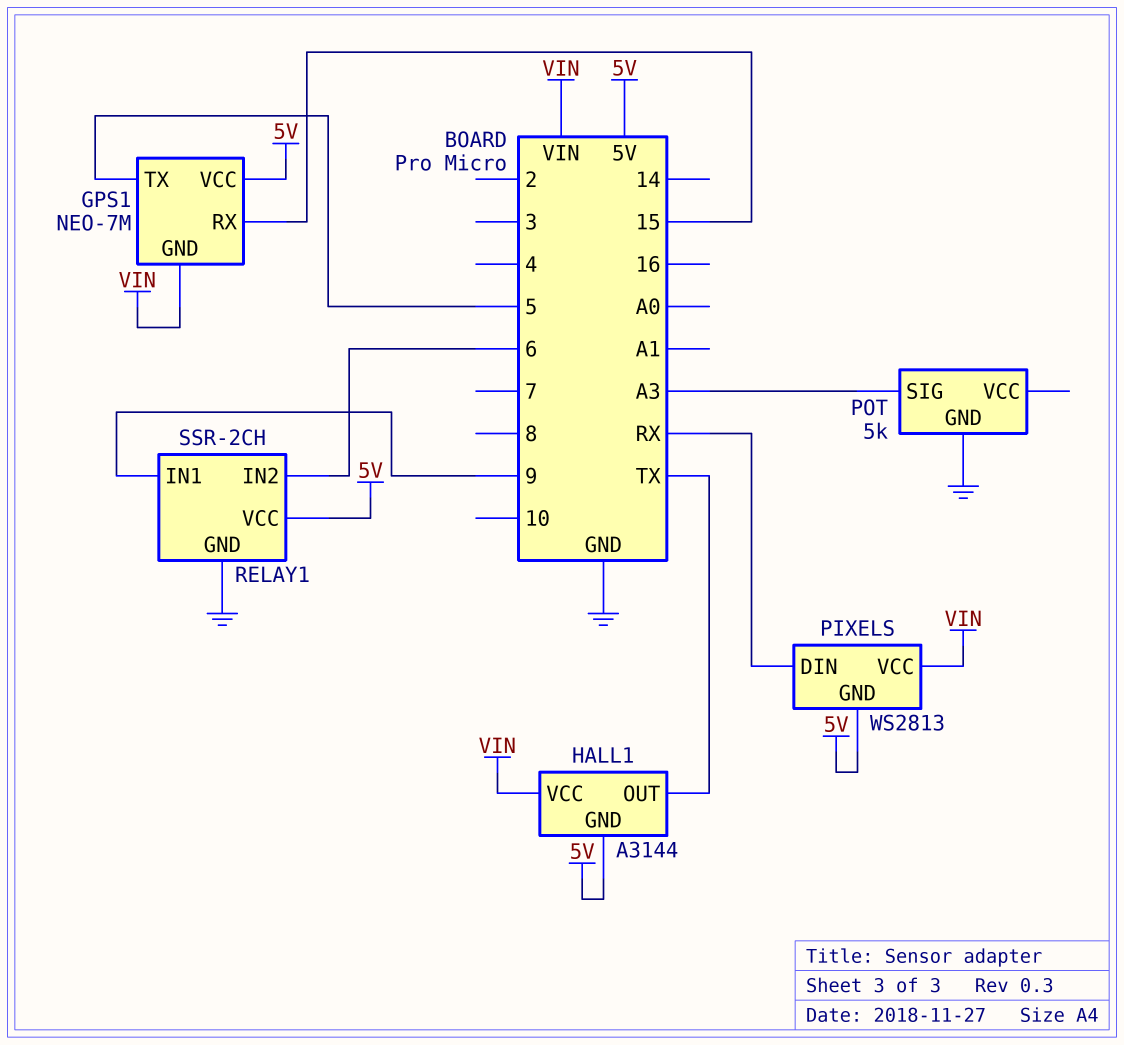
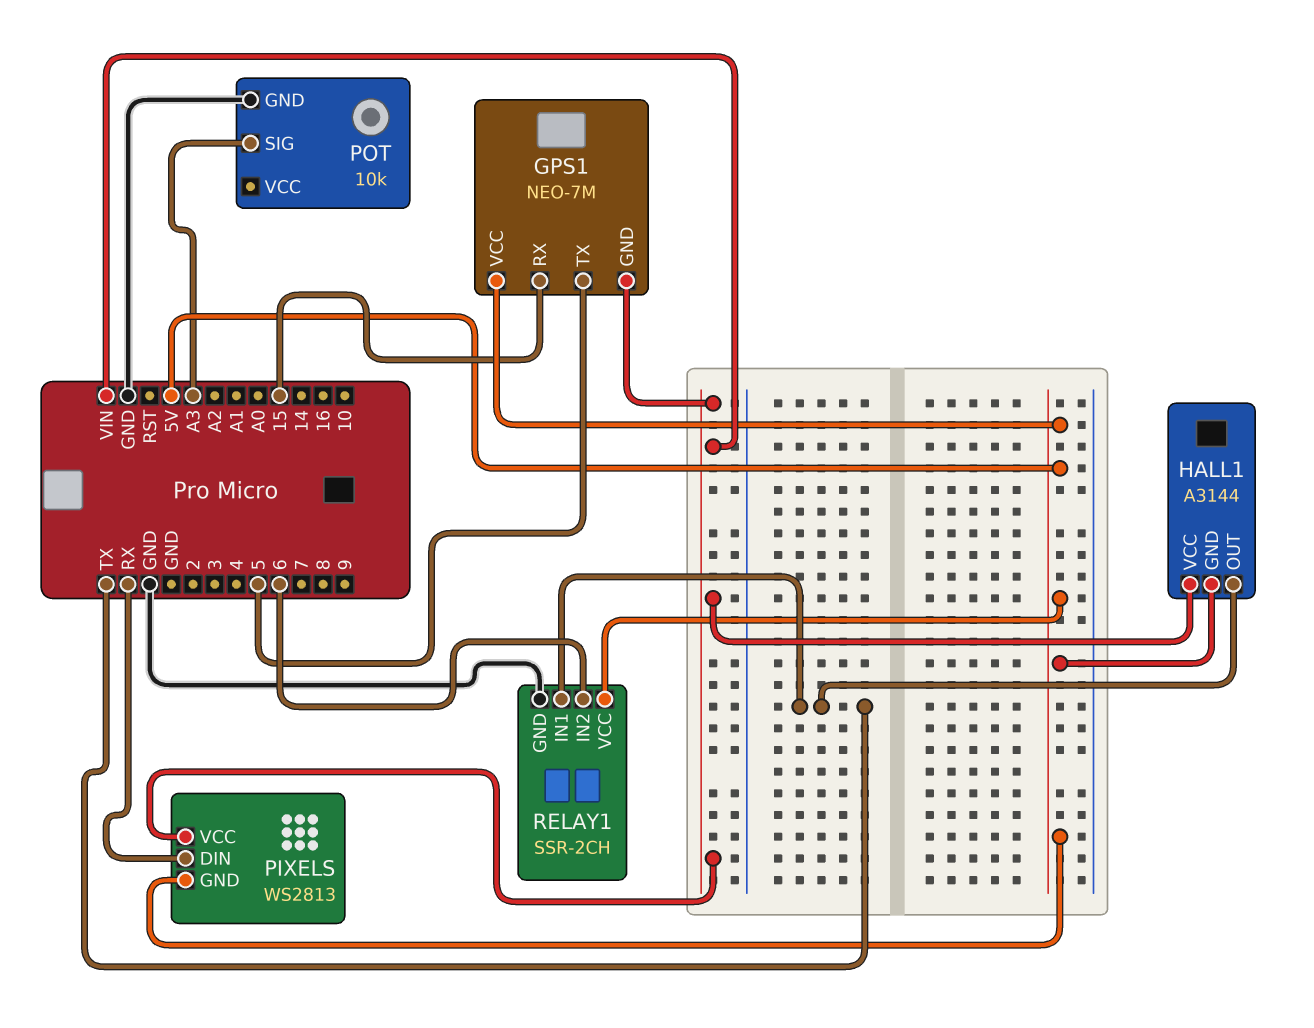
POT: 5k -> 10k
RELAY1 pin IN1: 9 -> TX

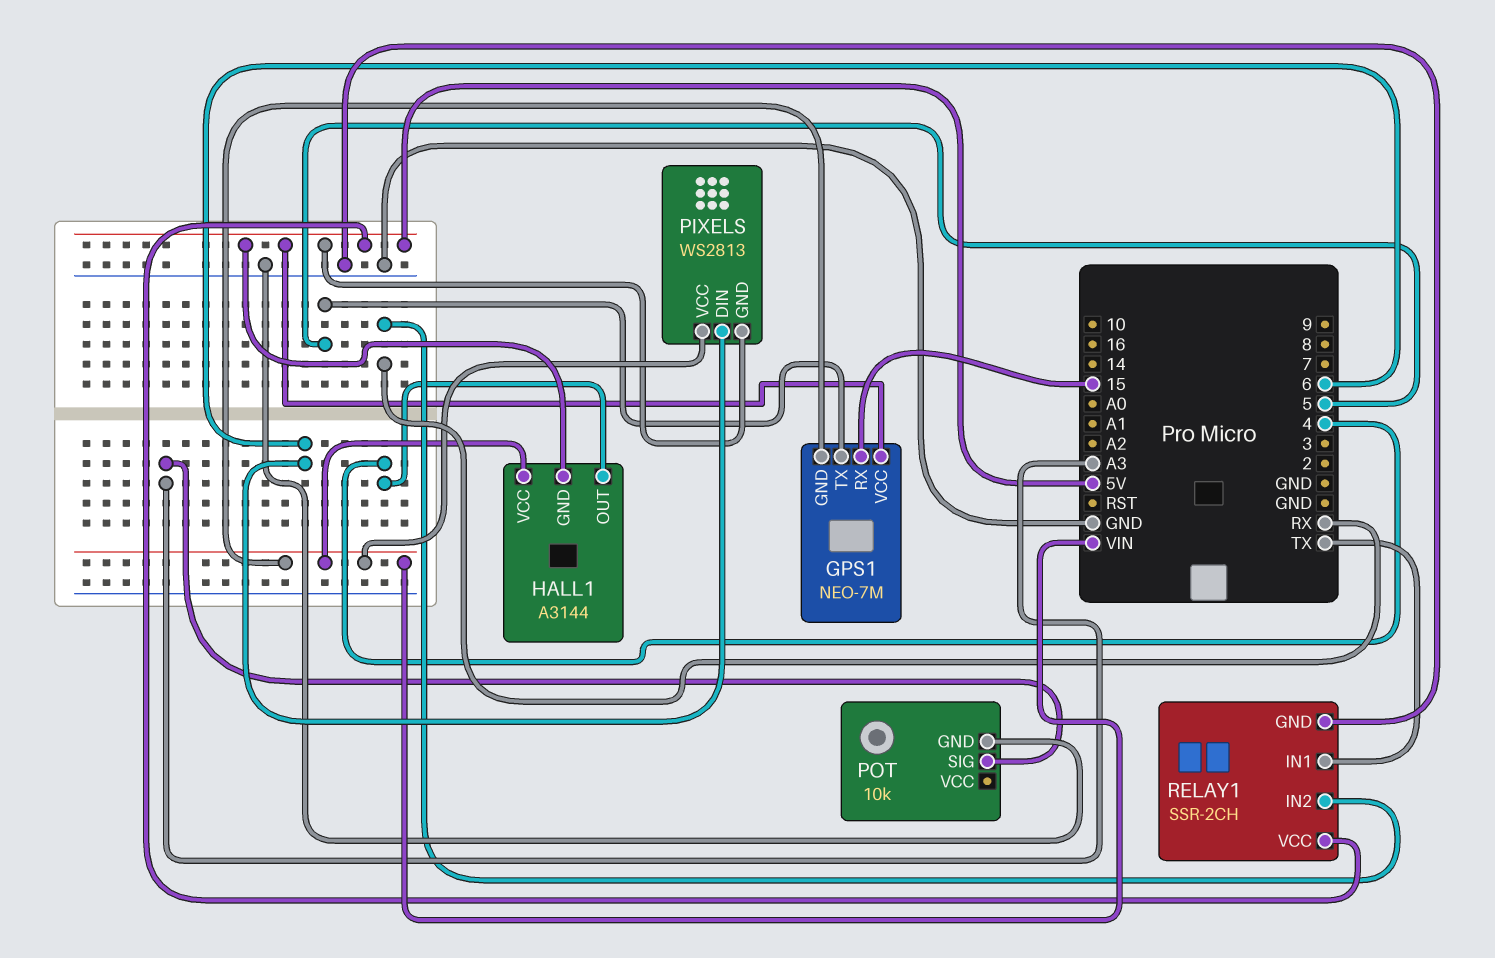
HALL1 pin OUT: TX -> 4
PIXELS pin DIN: RX -> 6
RELAY1 pin IN2: 6 -> RX

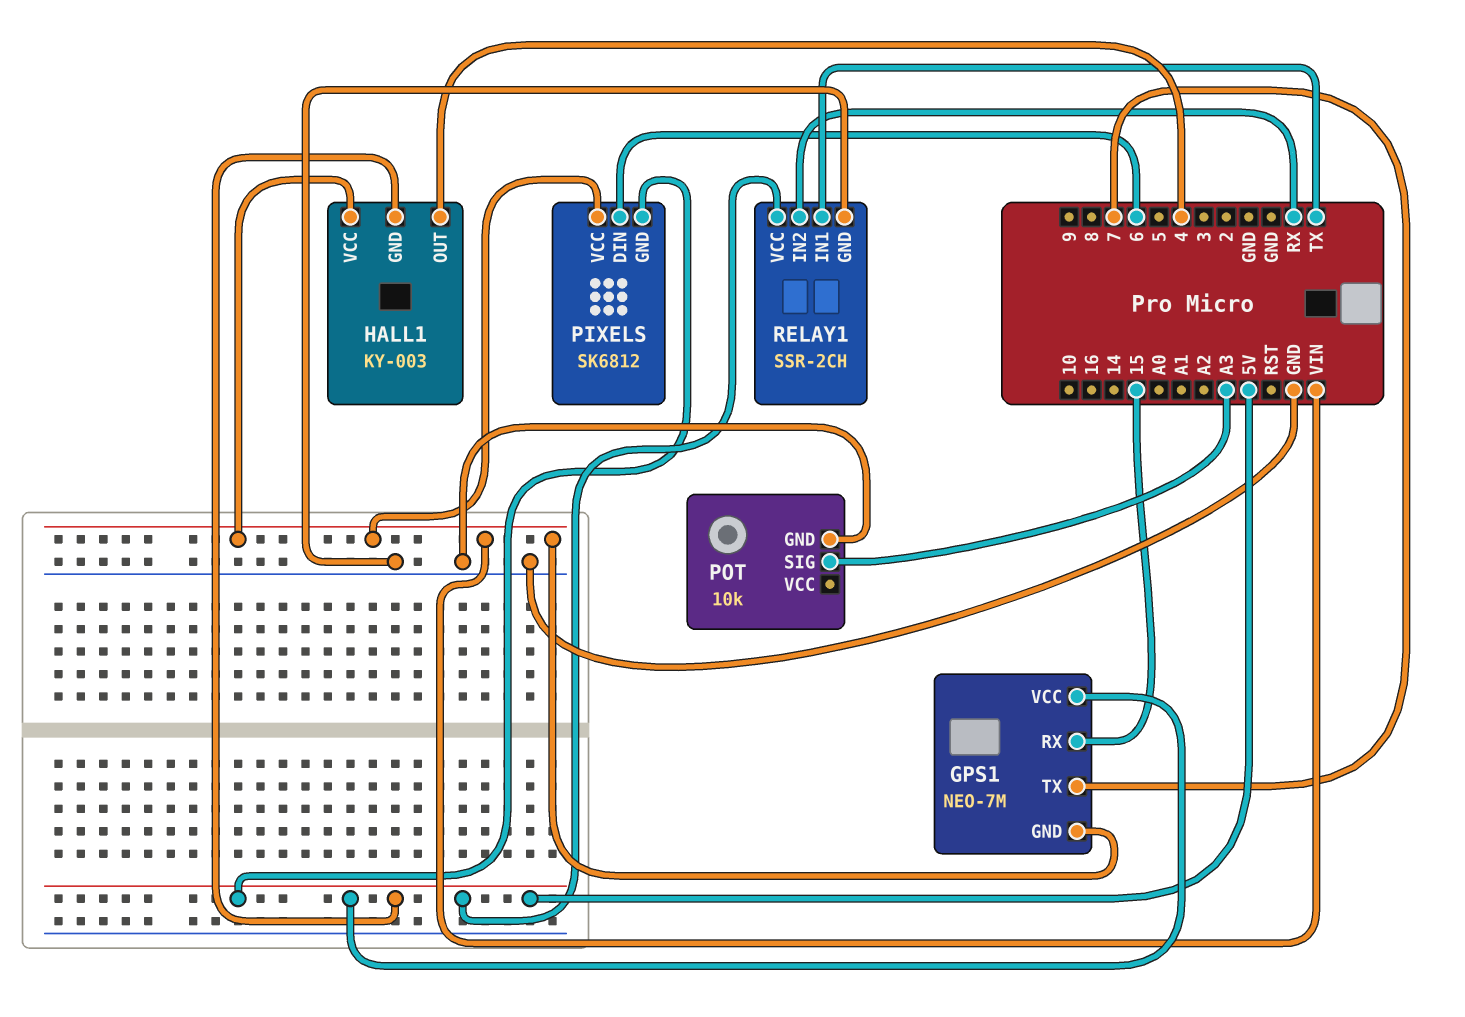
GPS1 pin TX: 5 -> 7
HALL1: A3144 -> KY-003
PIXELS: WS2813 -> SK6812

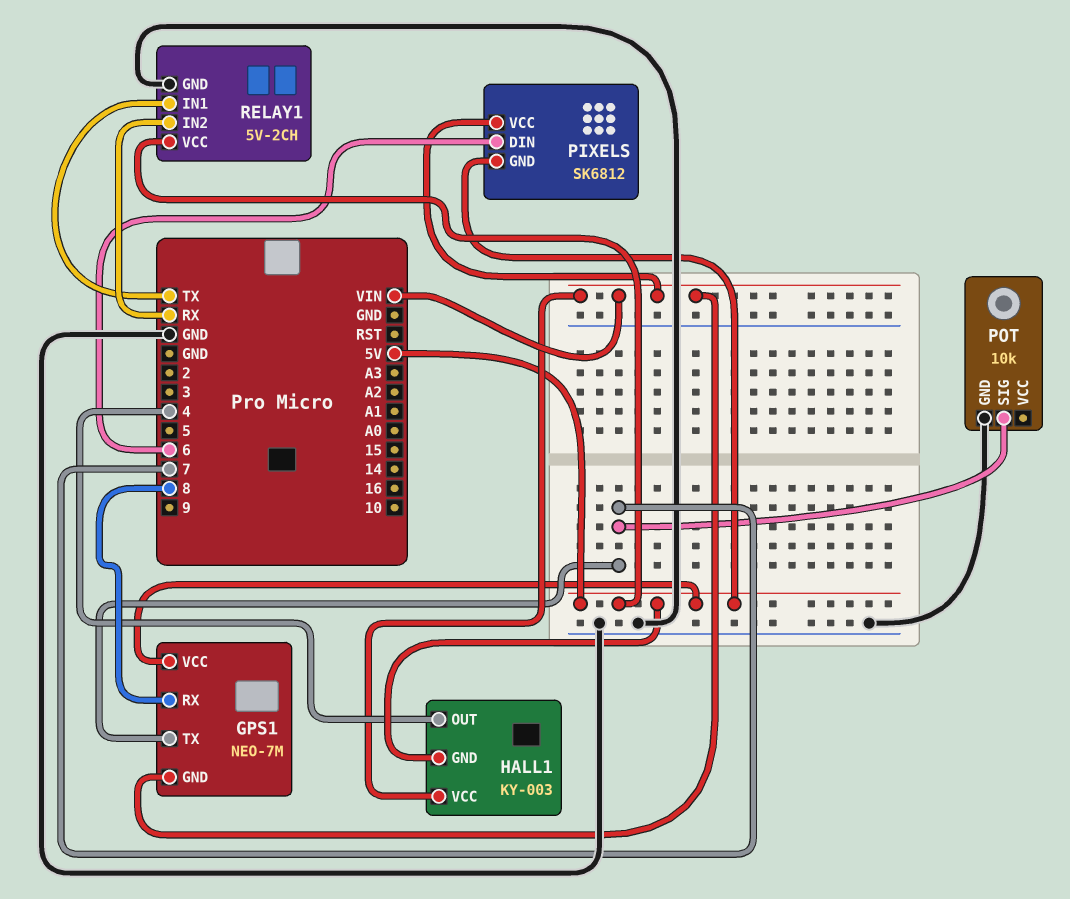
GPS1 pin RX: 15 -> 8
POT pin SIG: A3 -> 7
RELAY1: SSR-2CH -> 5V-2CH

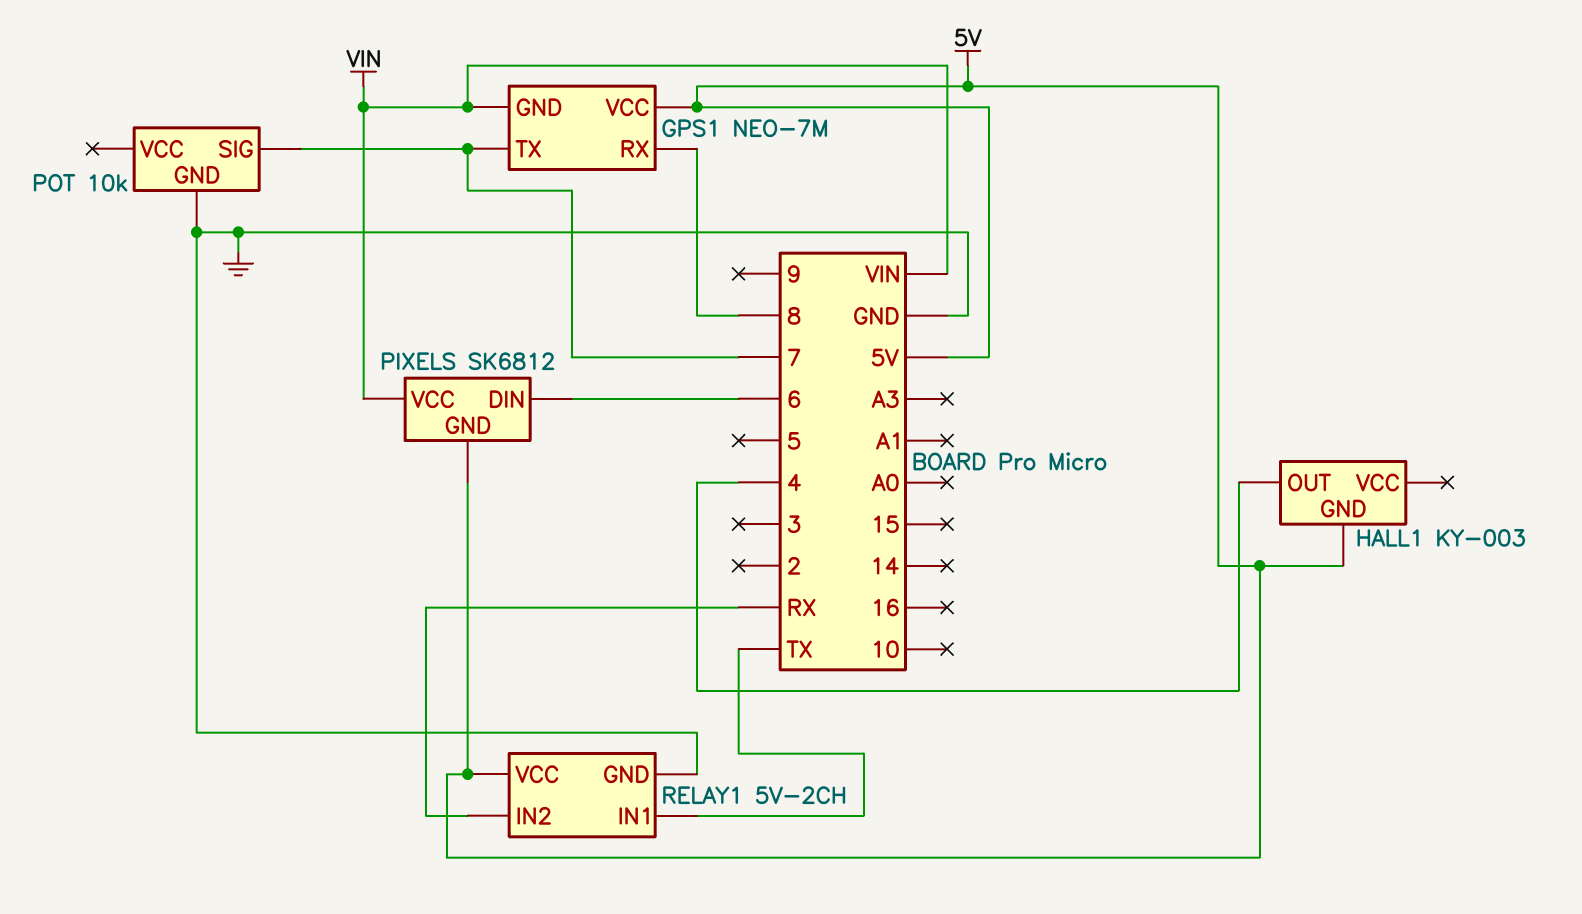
HALL1 pin VCC: VIN -> none

